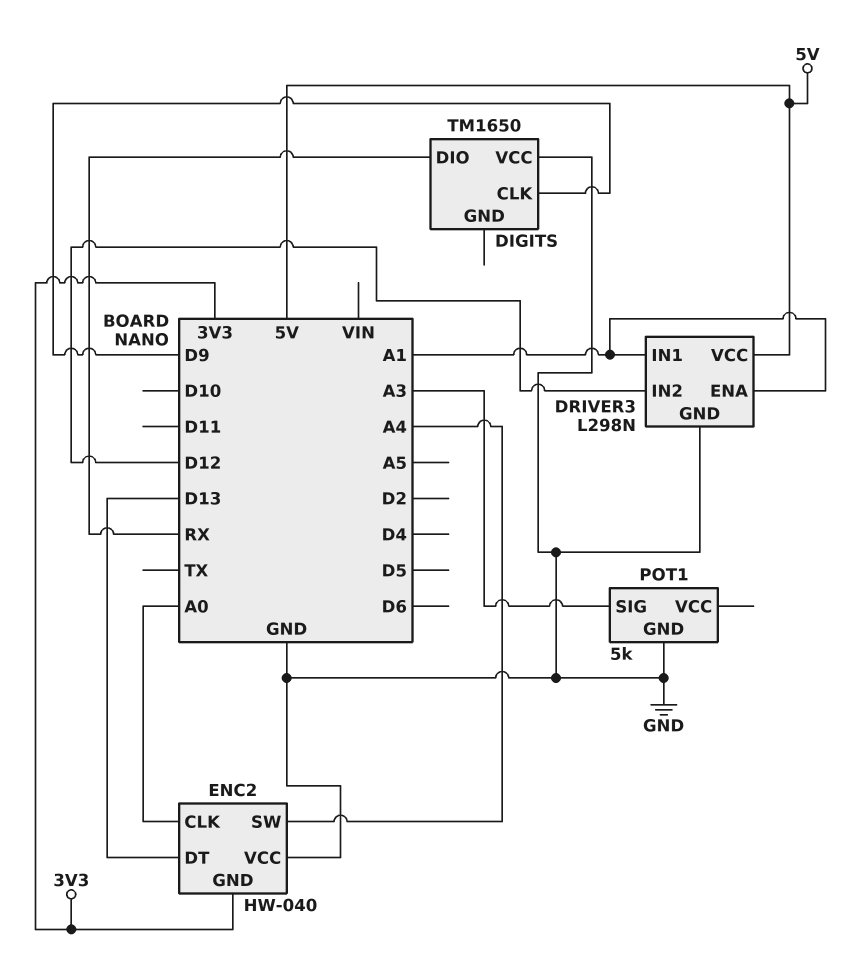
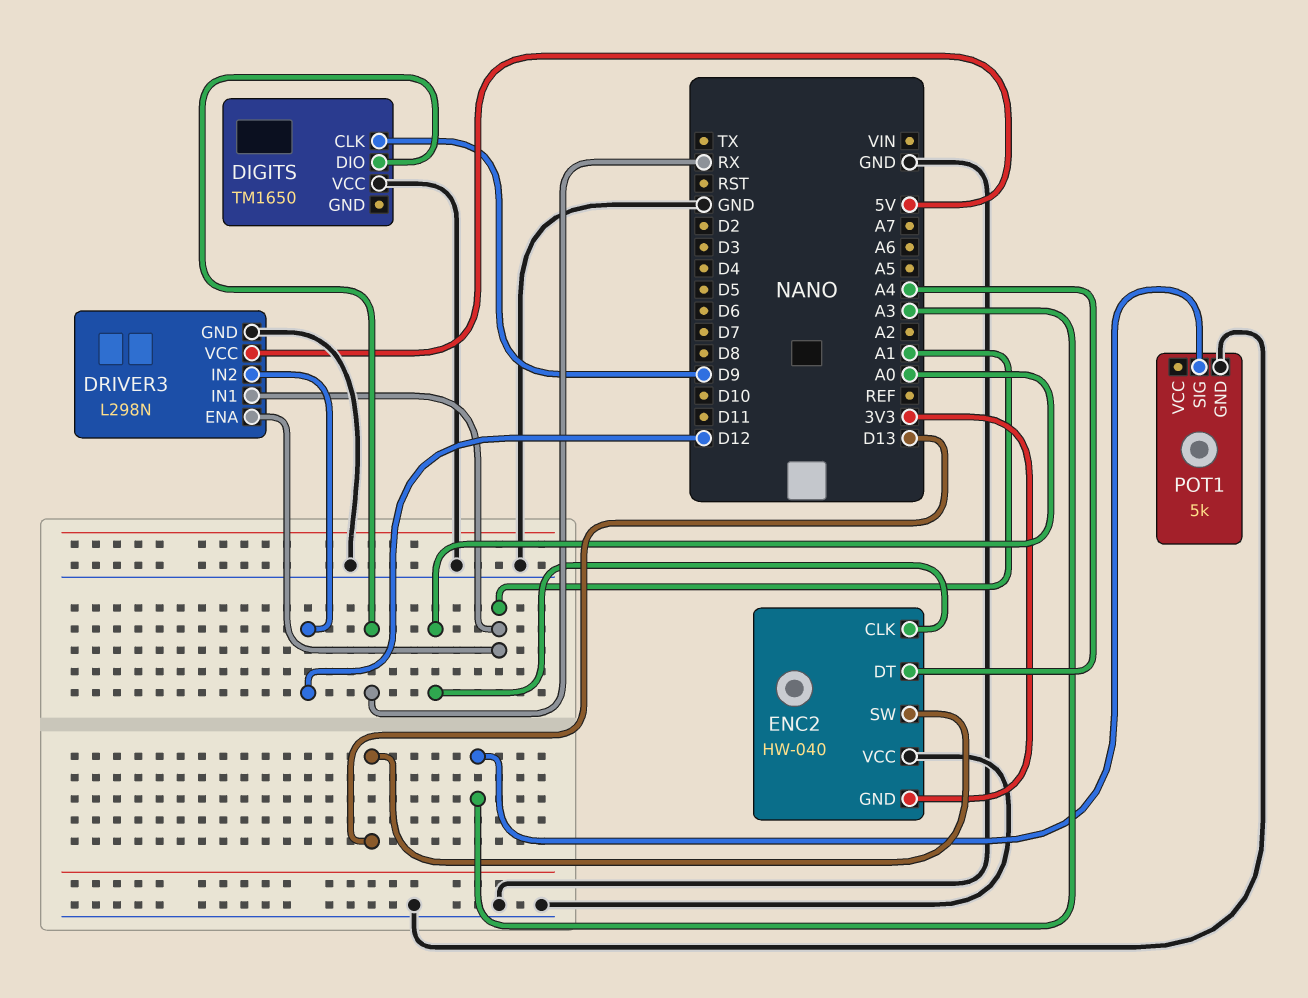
ENC2 pin DT: D13 -> A4
ENC2 pin SW: A4 -> D13

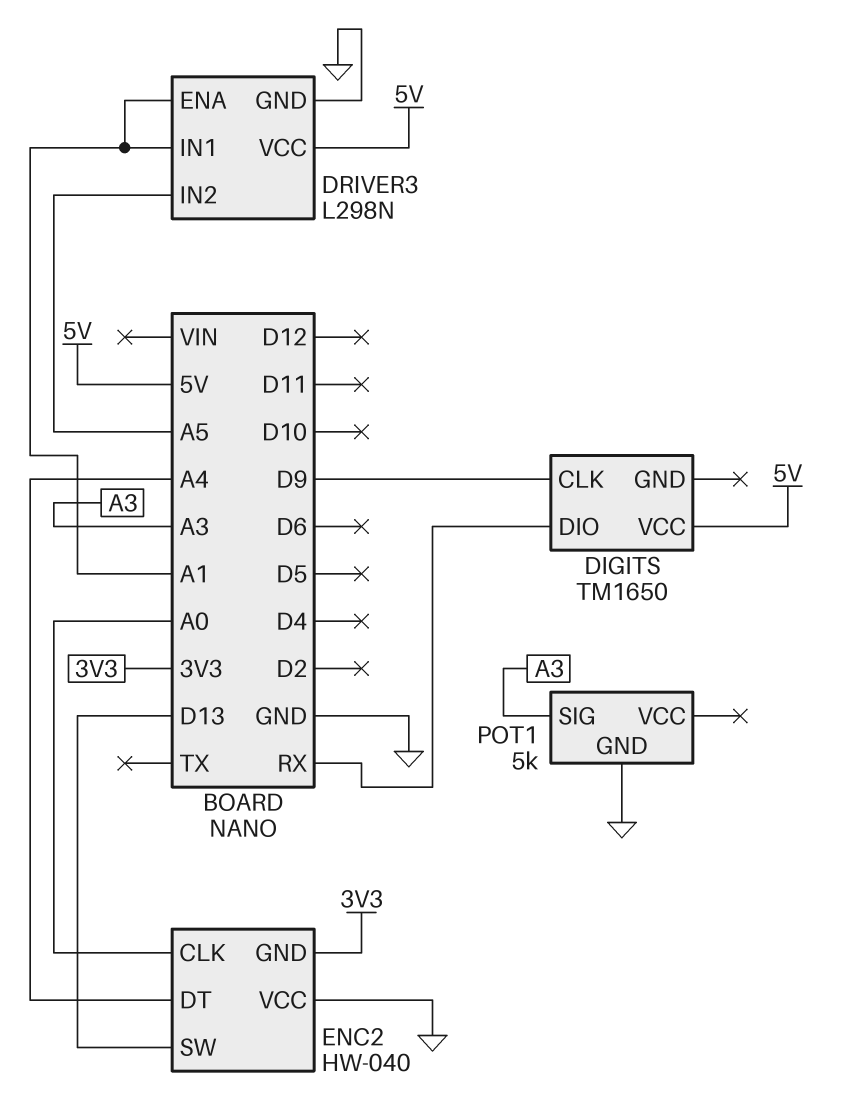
DIGITS pin VCC: GND -> 5V
DRIVER3 pin IN2: D12 -> A5

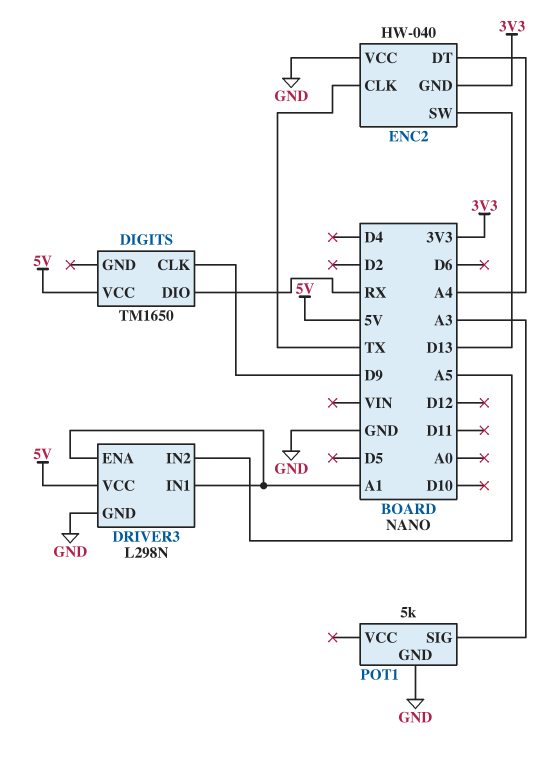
ENC2 pin CLK: A0 -> TX

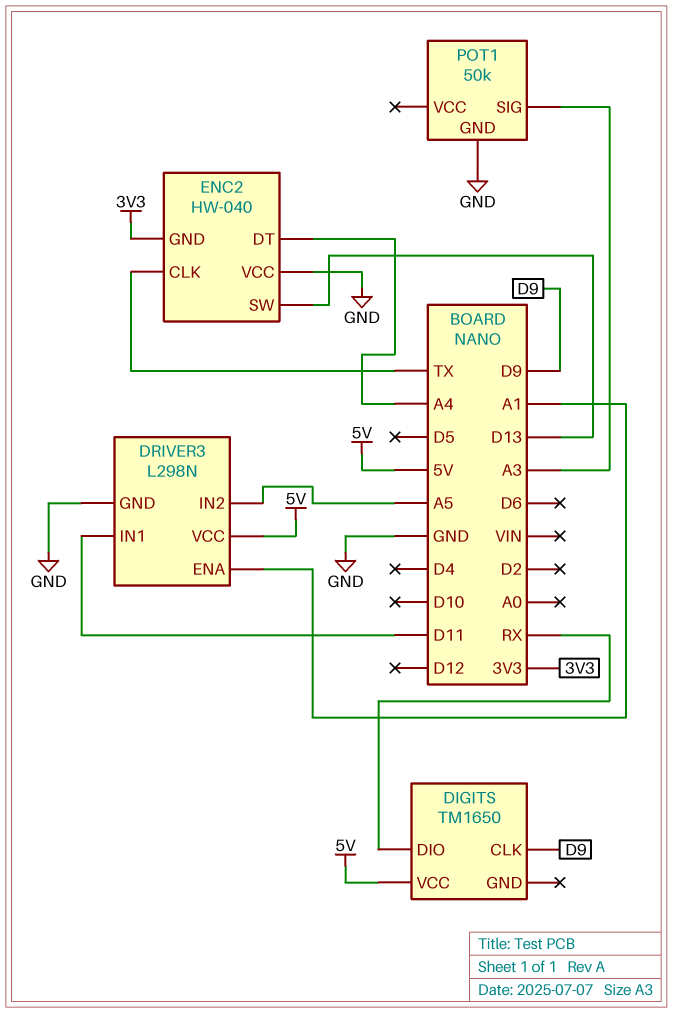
DRIVER3 pin IN1: A1 -> D11
POT1: 5k -> 50k

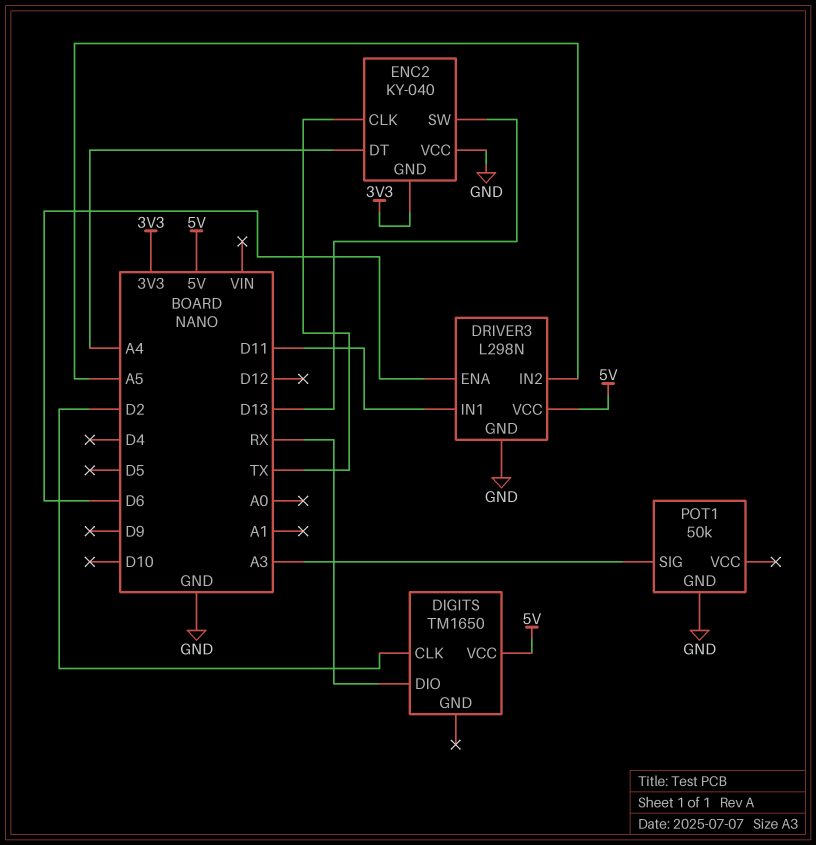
DIGITS pin CLK: D9 -> D2
DRIVER3 pin ENA: A1 -> D6
ENC2: HW-040 -> KY-040

